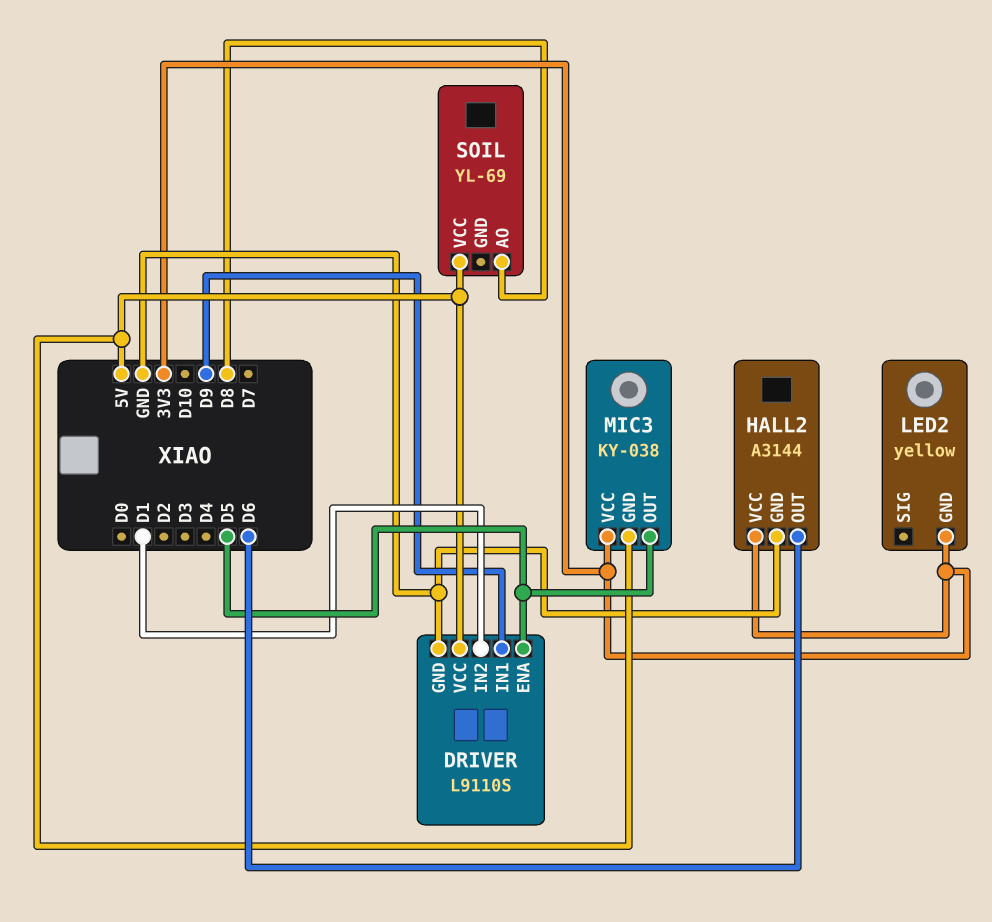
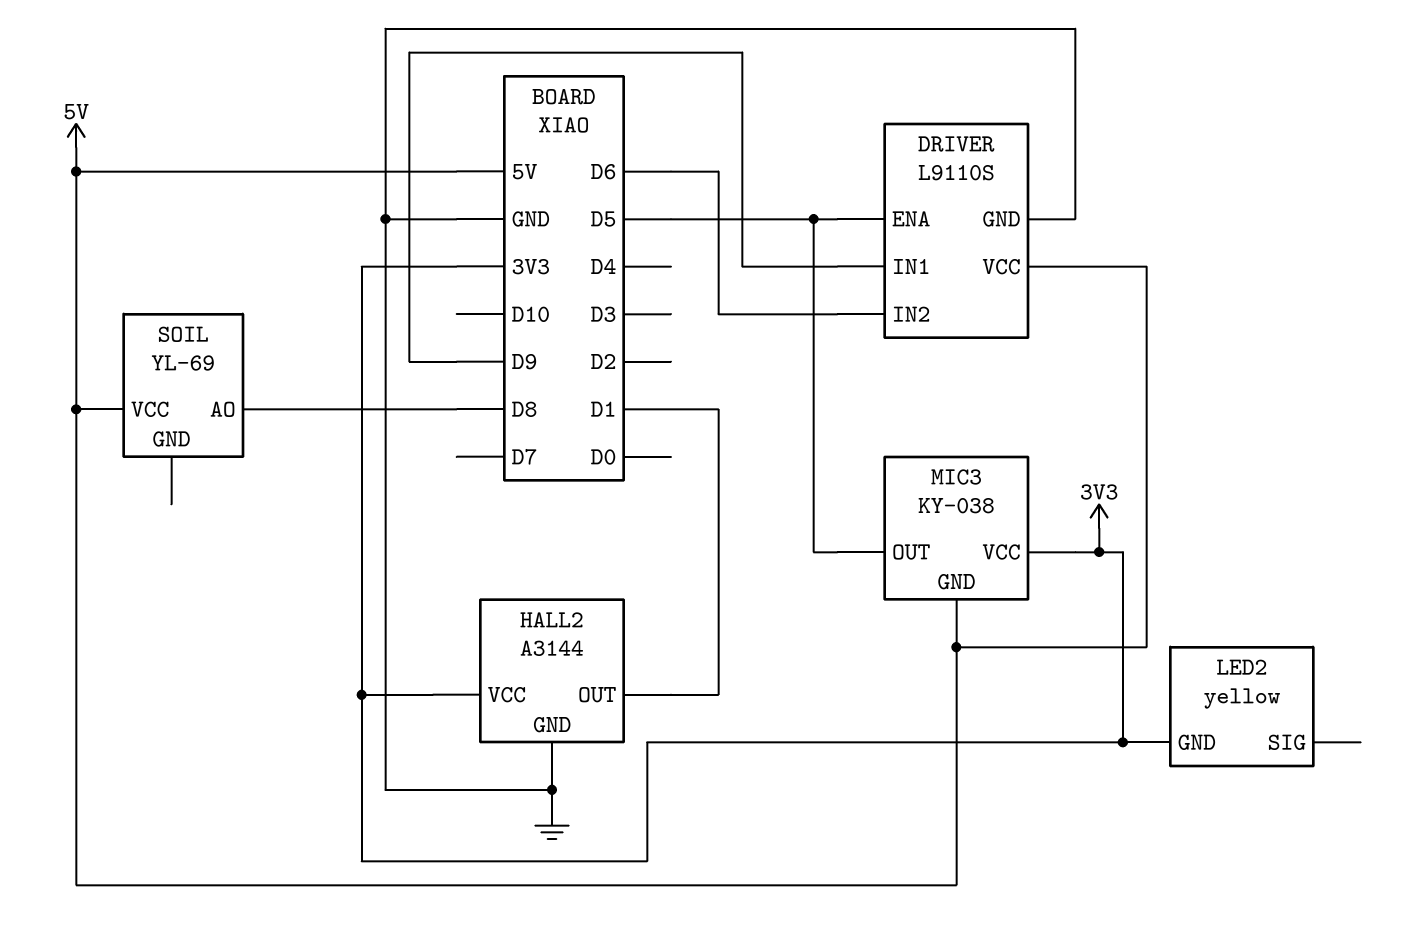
DRIVER pin IN2: D1 -> D6
HALL2 pin OUT: D6 -> D1

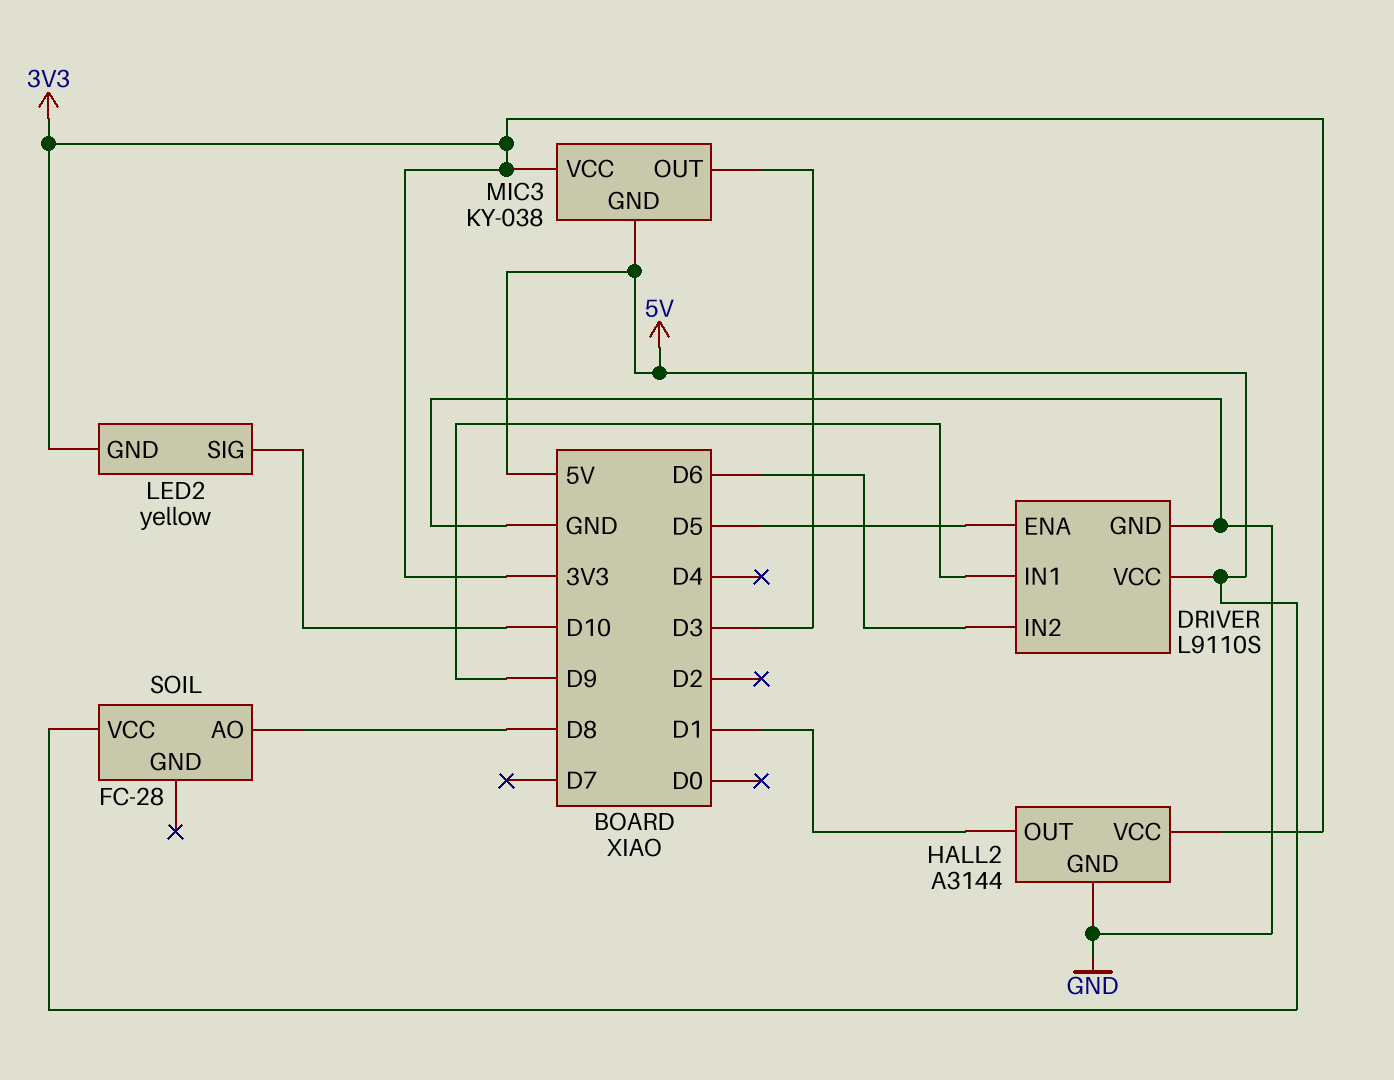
LED2 pin SIG: none -> D10
MIC3 pin OUT: D5 -> D3
SOIL: YL-69 -> FC-28

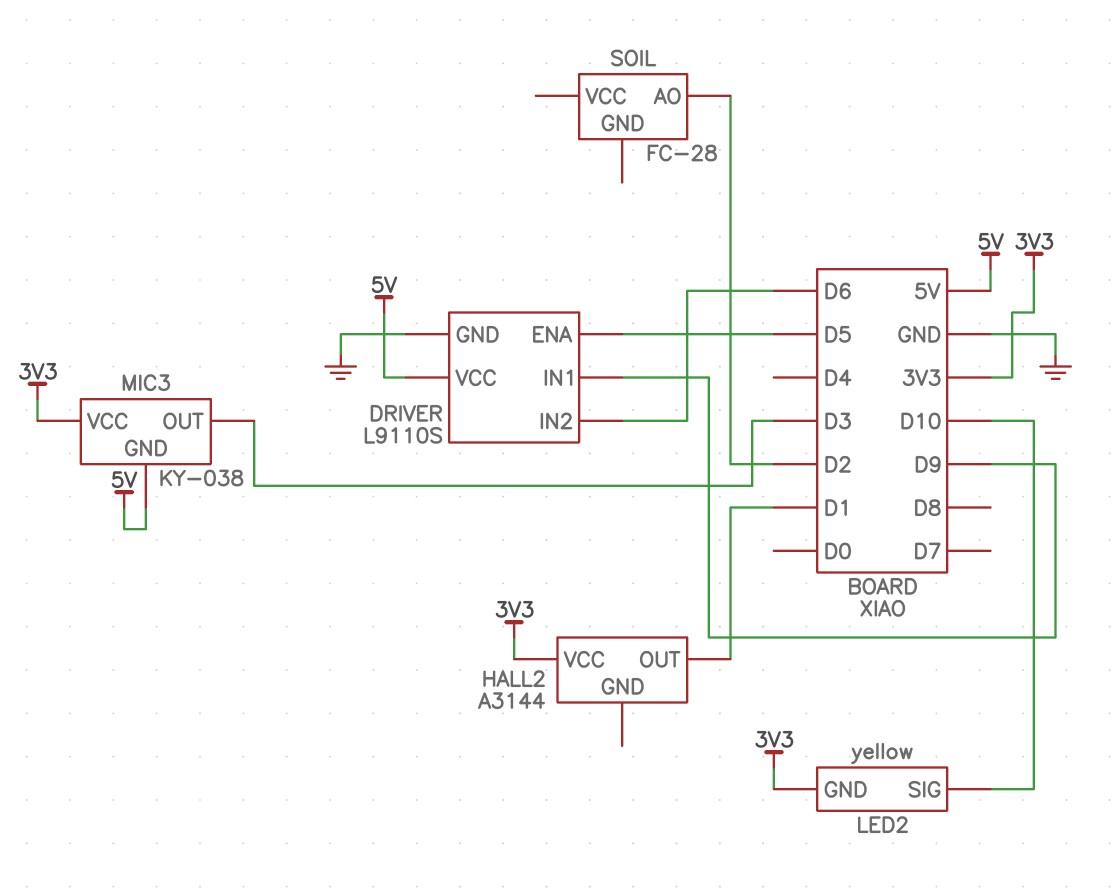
HALL2 pin GND: GND -> none
SOIL pin AO: D8 -> D2
SOIL pin VCC: 5V -> none

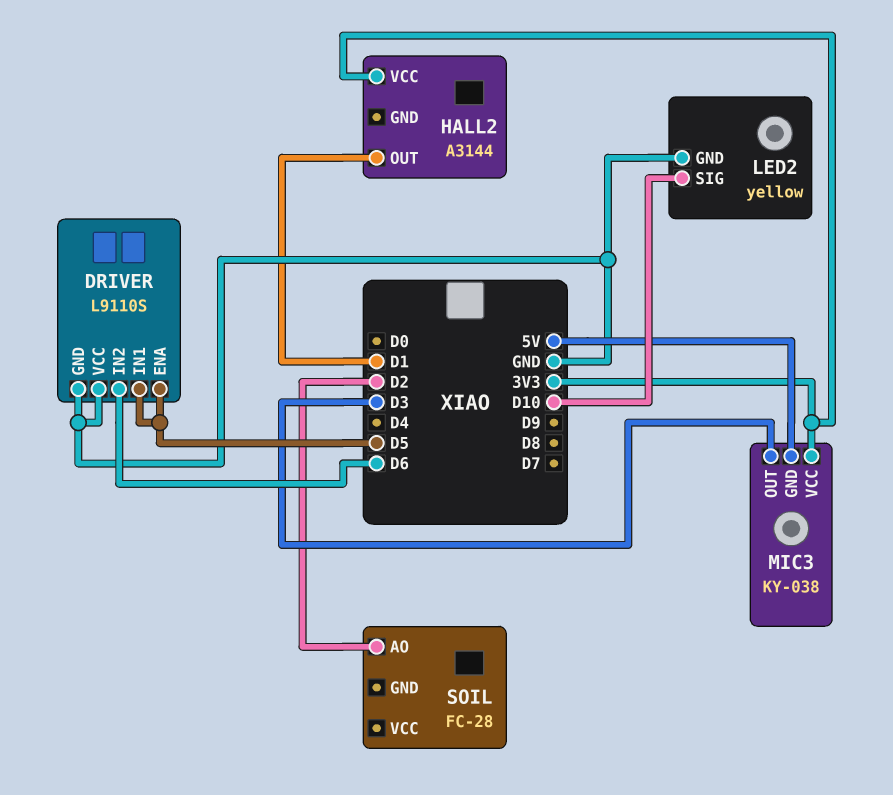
DRIVER pin IN1: D9 -> D5
DRIVER pin VCC: 5V -> GND
LED2 pin GND: 3V3 -> GND

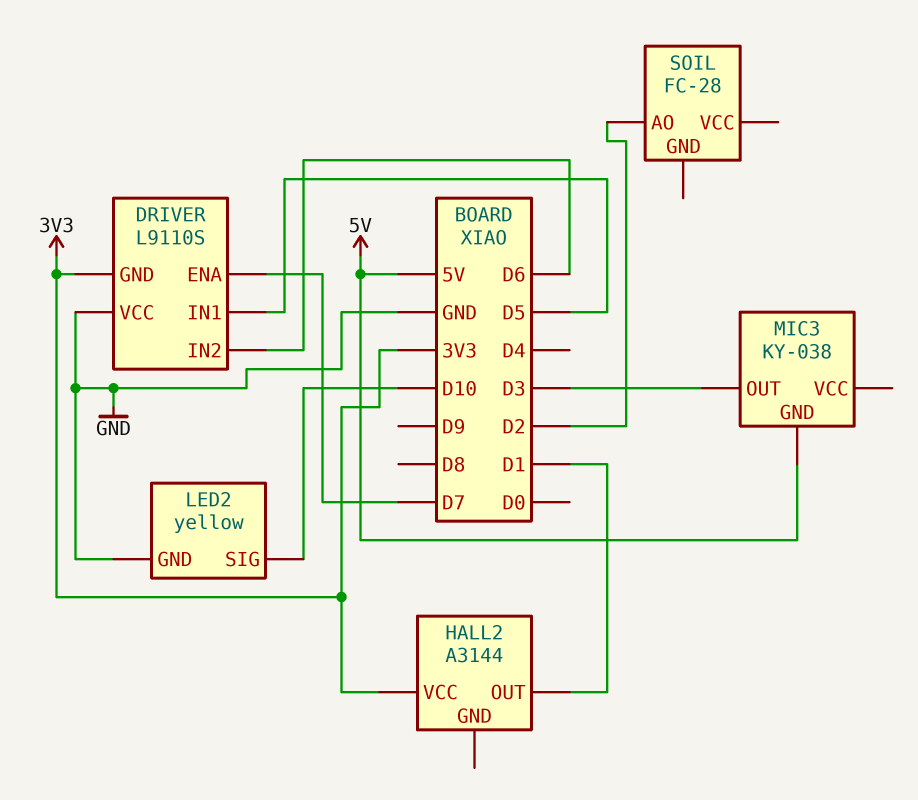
DRIVER pin ENA: D5 -> D7
DRIVER pin GND: GND -> 3V3
MIC3 pin VCC: 3V3 -> none

